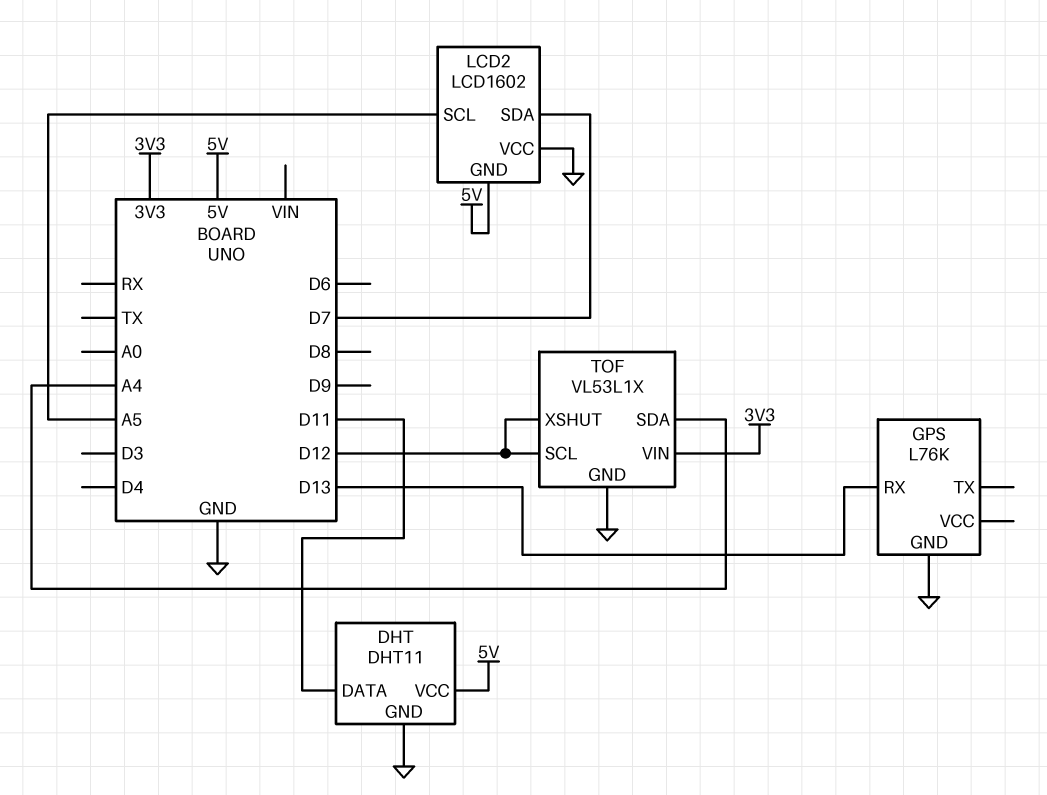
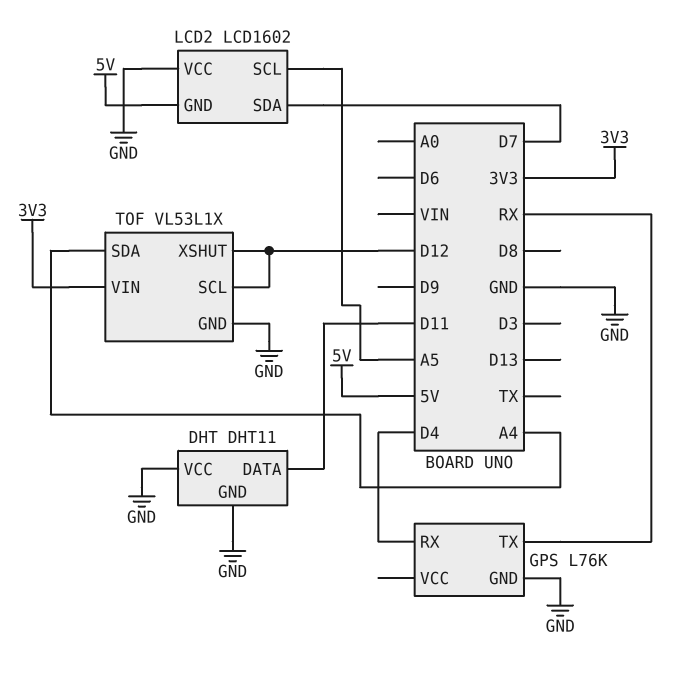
DHT pin VCC: 5V -> GND
GPS pin RX: D13 -> D4
GPS pin TX: none -> RX

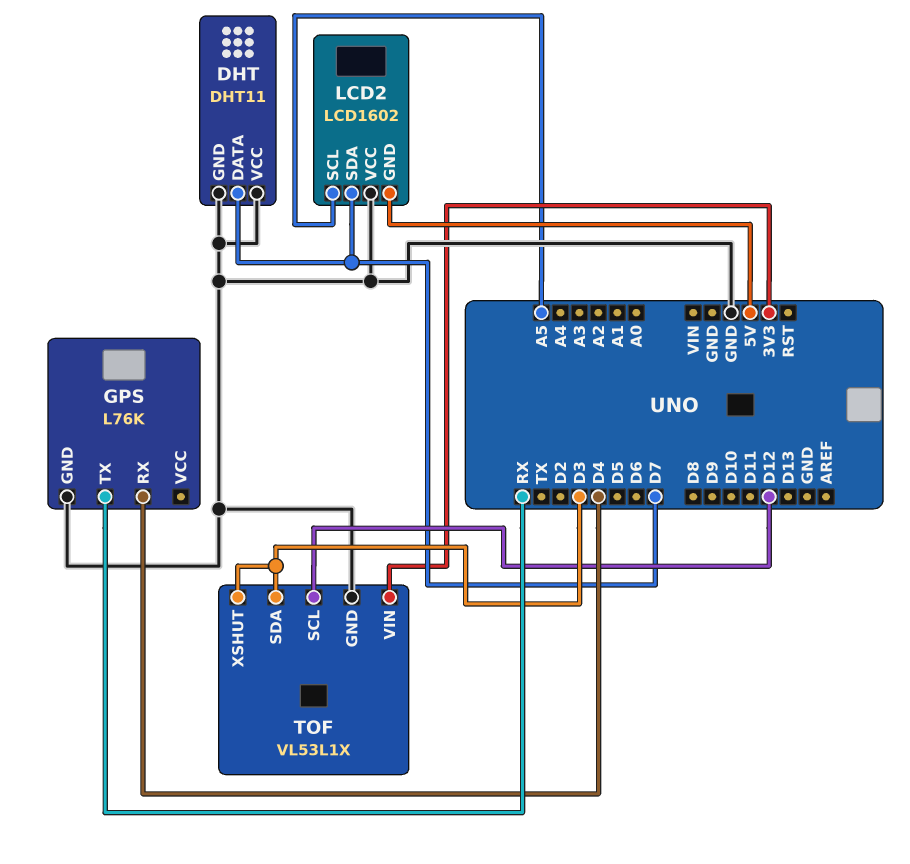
DHT pin DATA: D11 -> D7
TOF pin SDA: A4 -> D3
TOF pin XSHUT: D12 -> D3

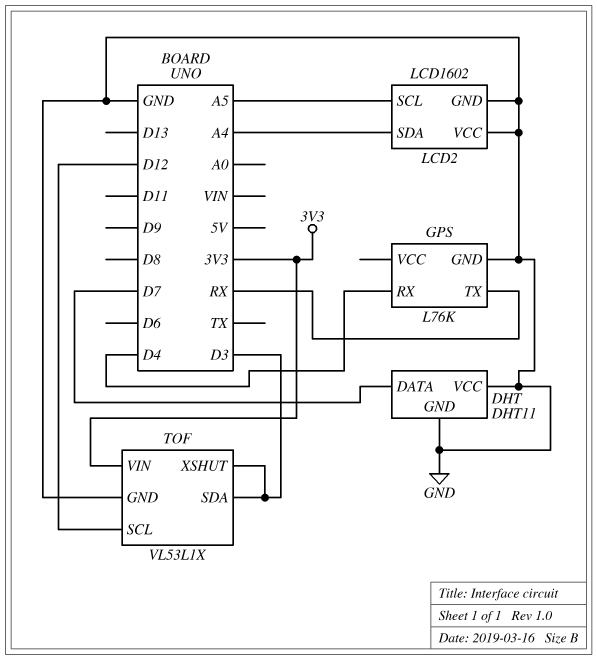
LCD2 pin GND: 5V -> GND
LCD2 pin SDA: D7 -> A4

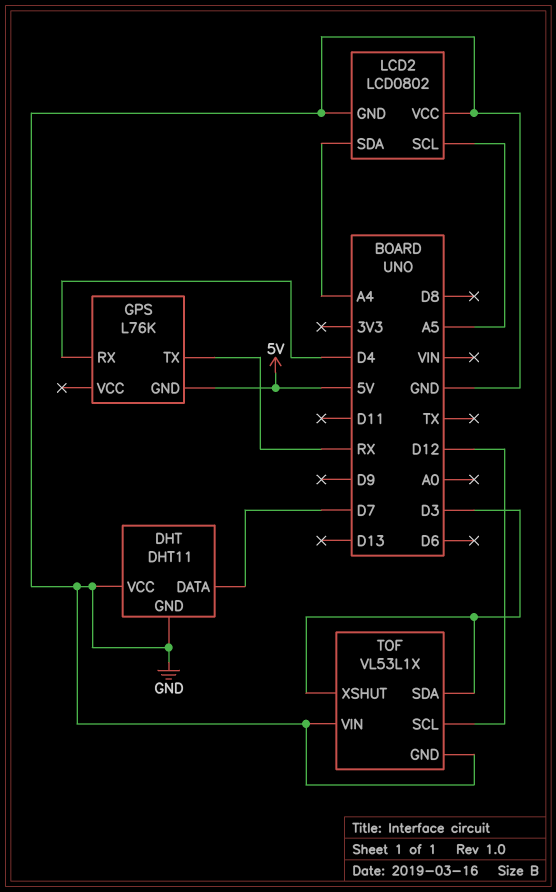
GPS pin GND: GND -> 5V
LCD2: LCD1602 -> LCD0802
TOF pin VIN: 3V3 -> GND

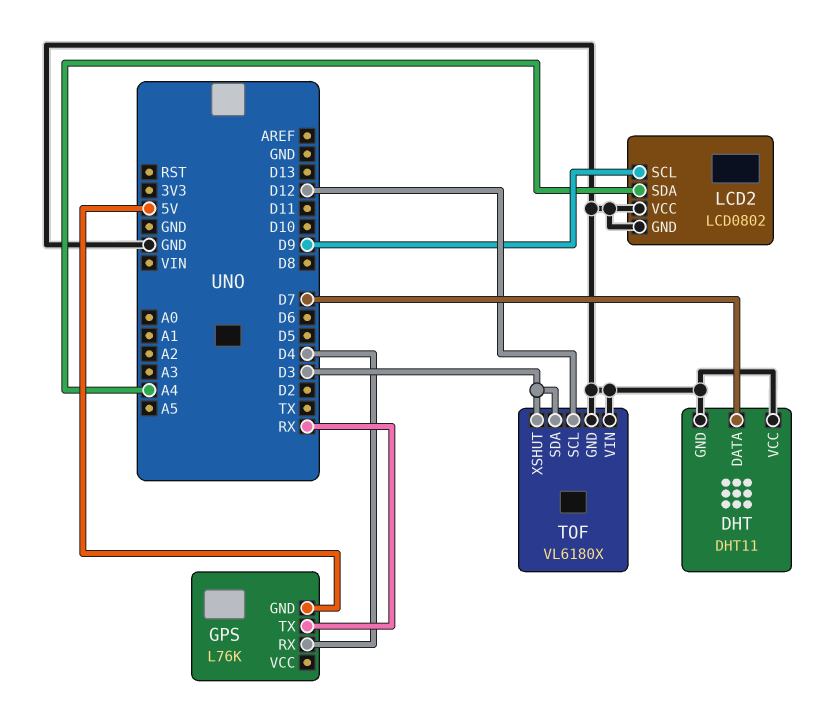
LCD2 pin SCL: A5 -> D9
TOF: VL53L1X -> VL6180X

